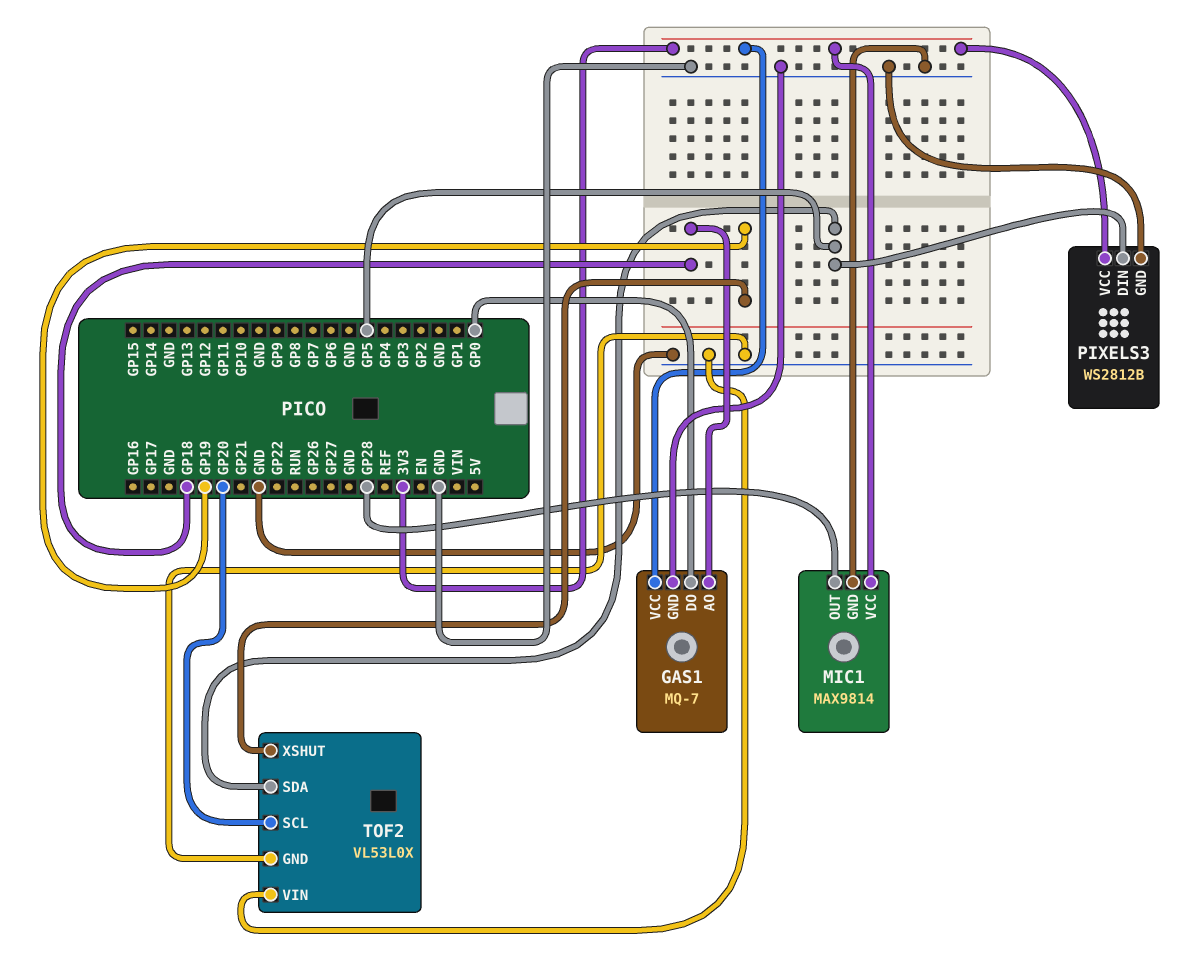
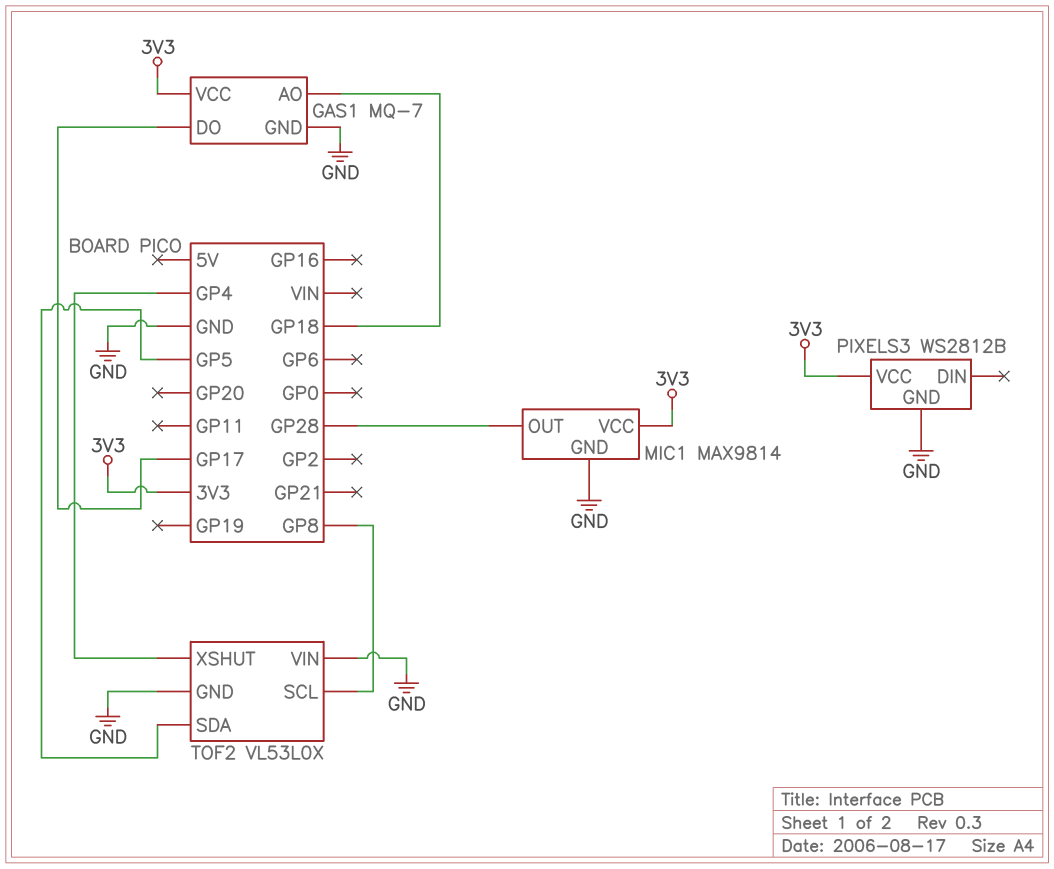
GAS1 pin DO: GP0 -> GP17
PIXELS3 pin DIN: GP5 -> none
TOF2 pin SCL: GP20 -> GP8
TOF2 pin XSHUT: GP19 -> GP4

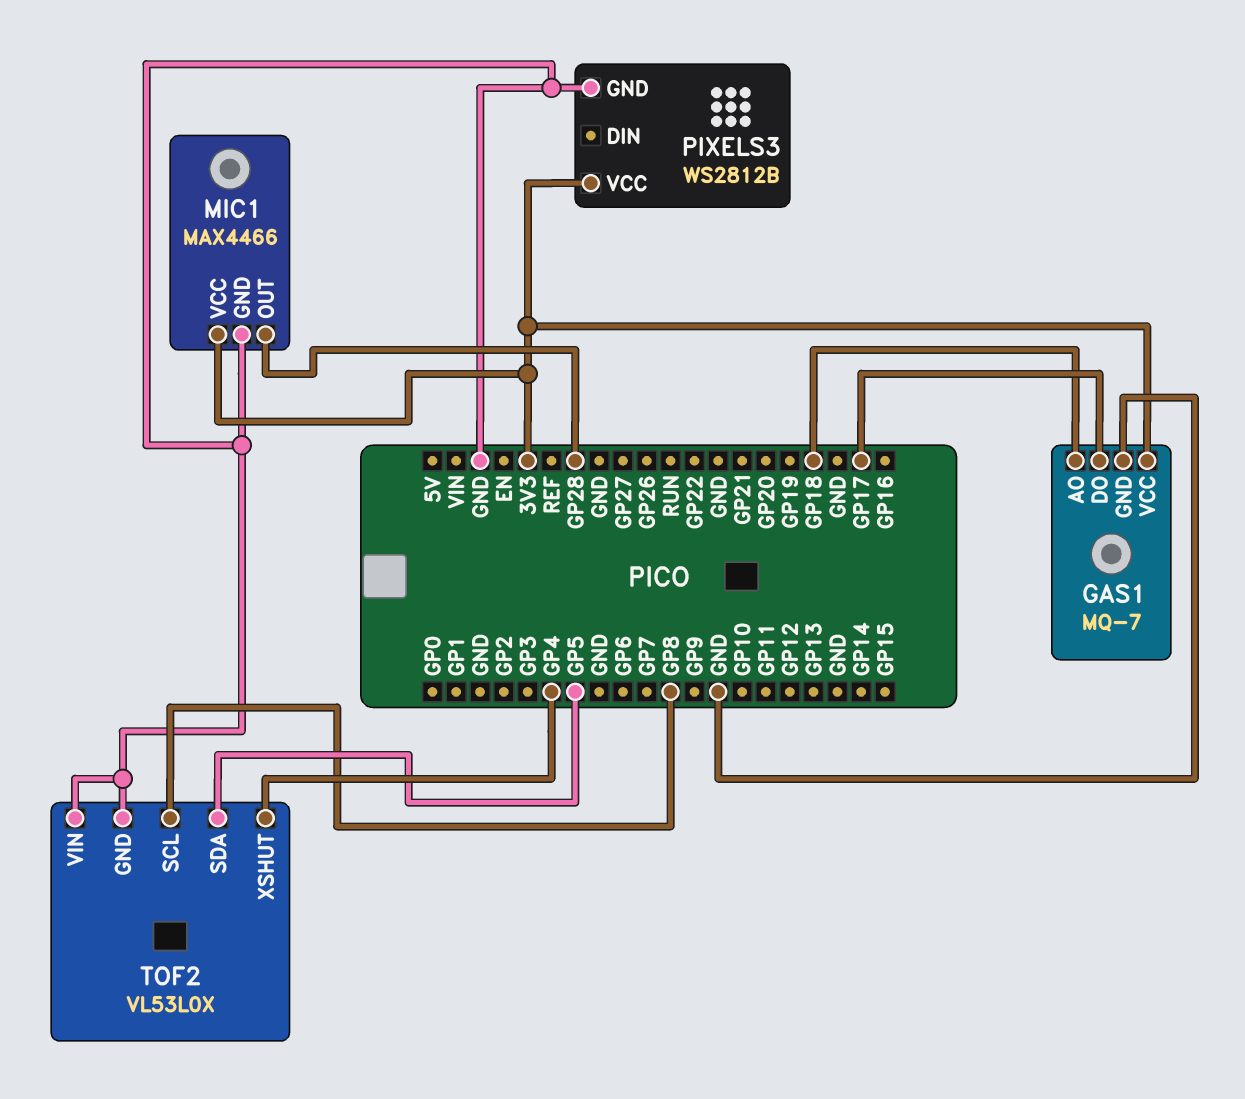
MIC1: MAX9814 -> MAX4466

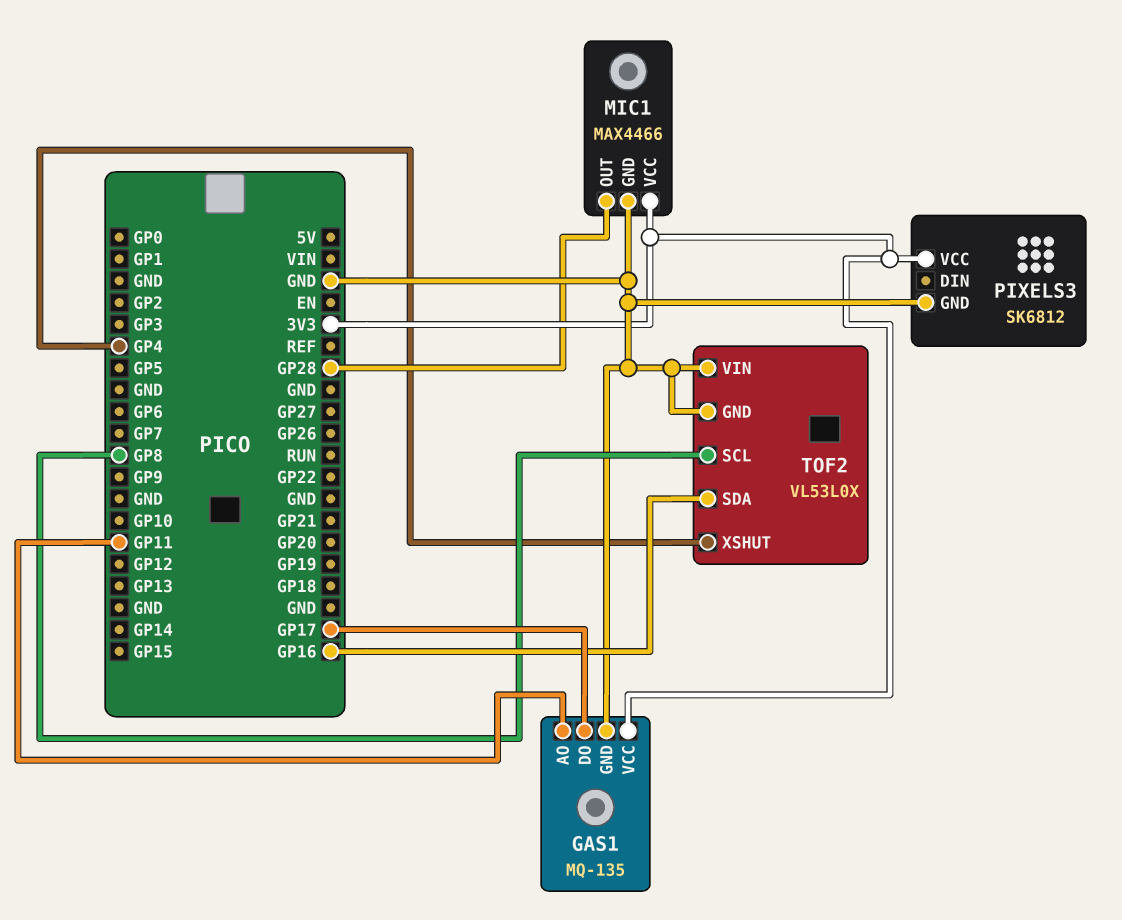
GAS1: MQ-7 -> MQ-135
GAS1 pin AO: GP18 -> GP11
PIXELS3: WS2812B -> SK6812
TOF2 pin SDA: GP5 -> GP16

